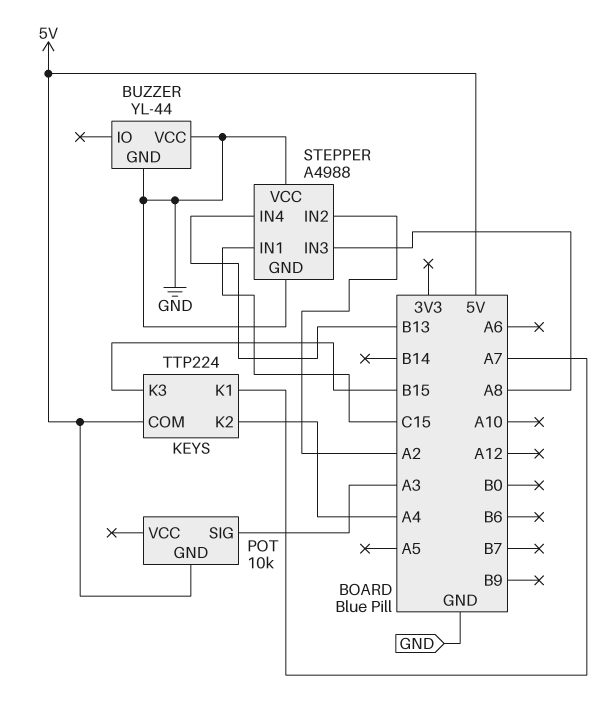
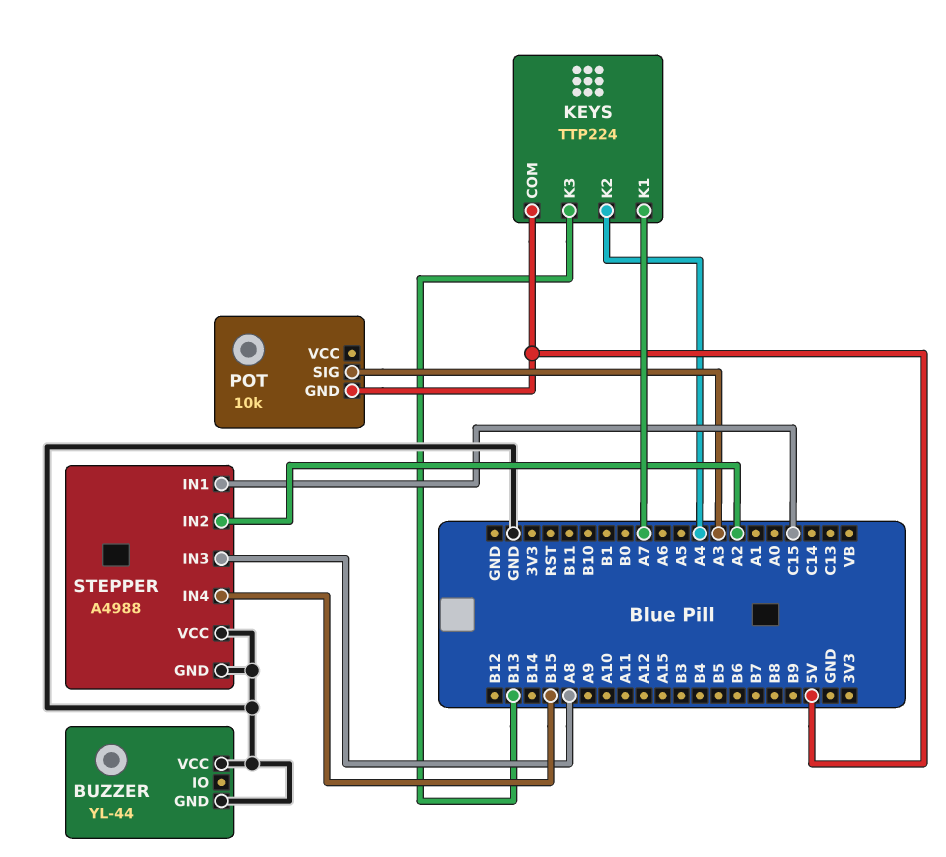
KEYS pin K3: B15 -> B13
STEPPER pin IN4: B13 -> B15

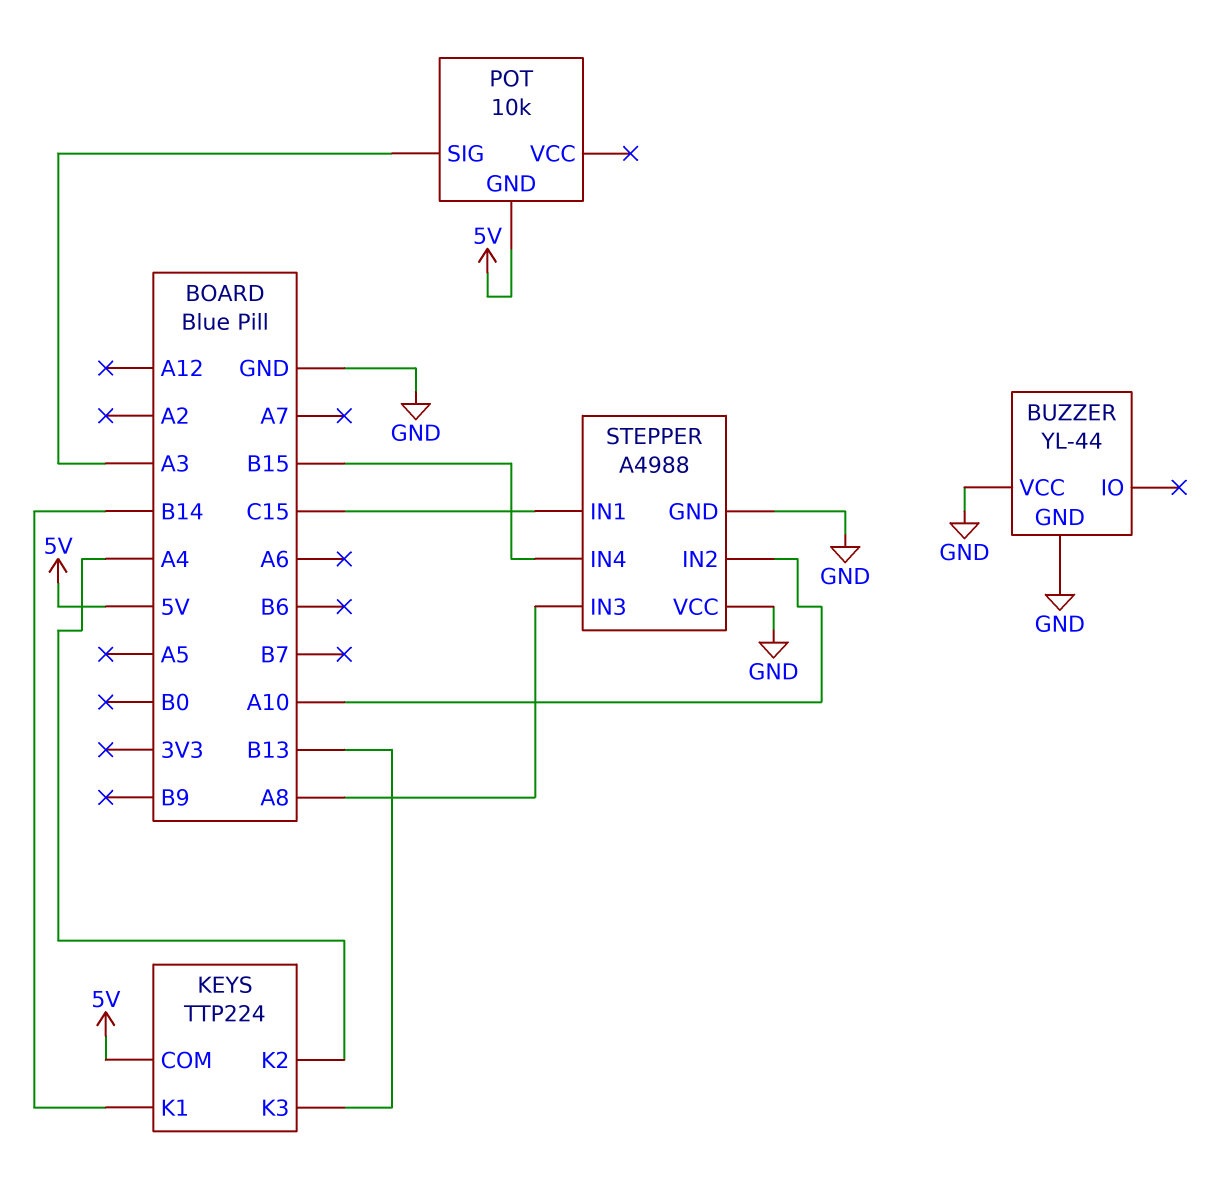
KEYS pin K1: A7 -> B14
STEPPER pin IN2: A2 -> A10

